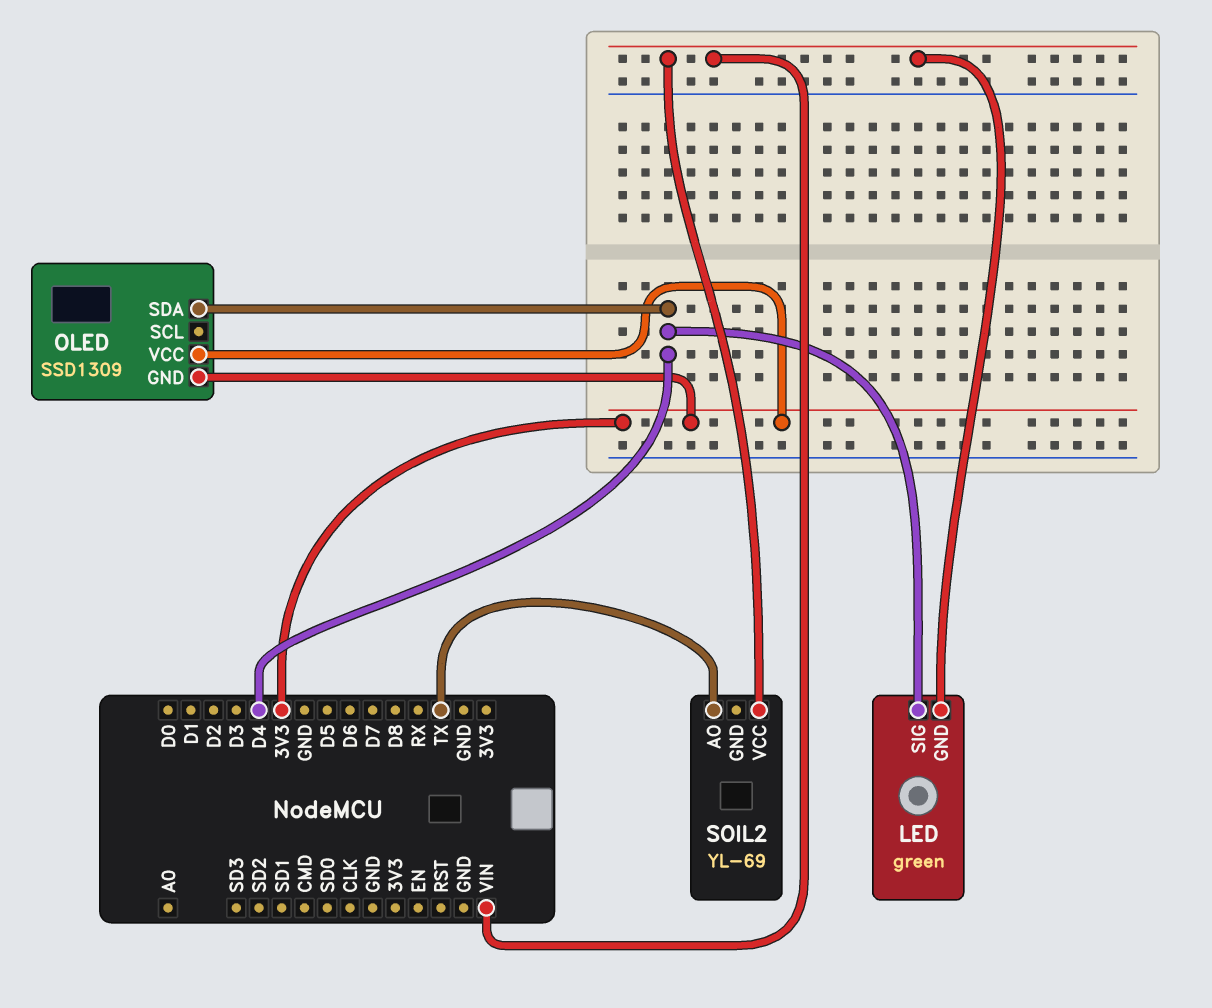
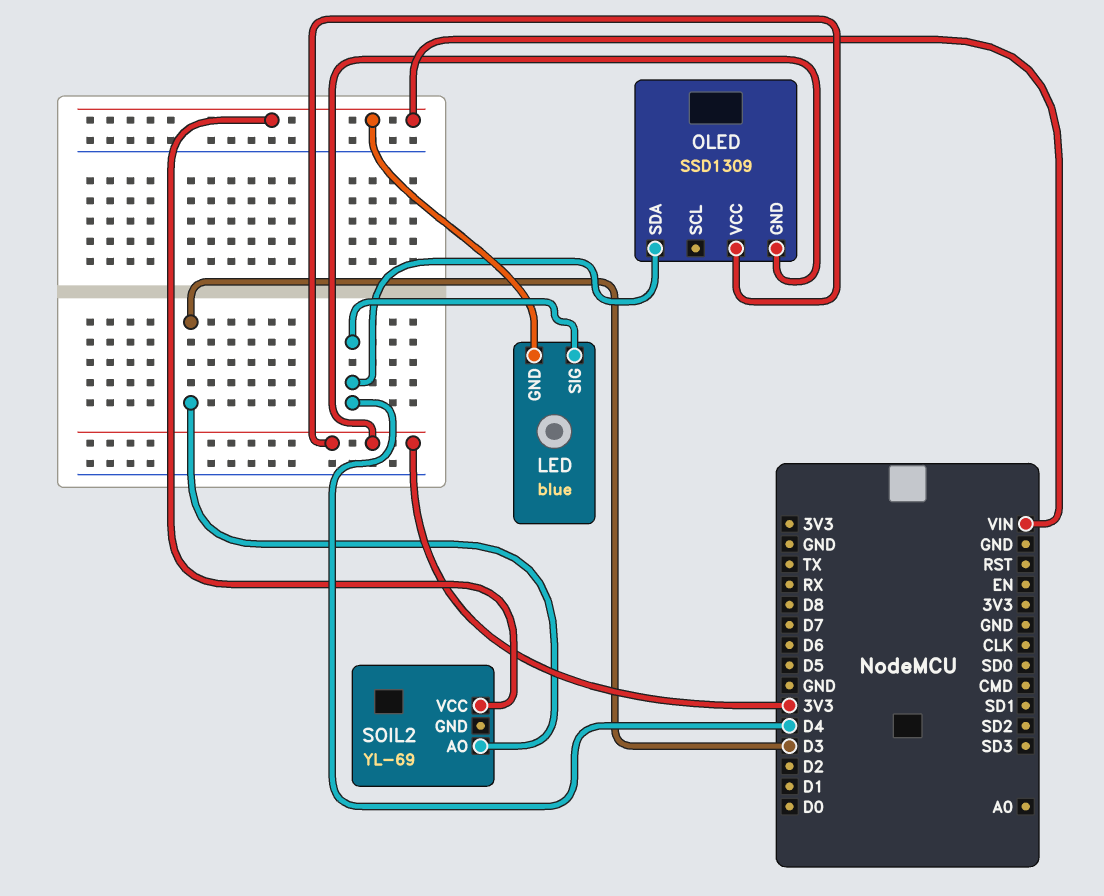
LED: green -> blue
SOIL2 pin AO: TX -> D3

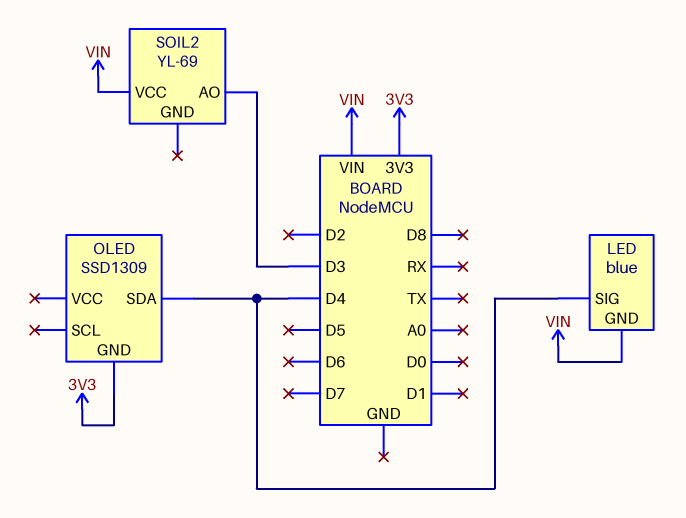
OLED pin VCC: 3V3 -> none

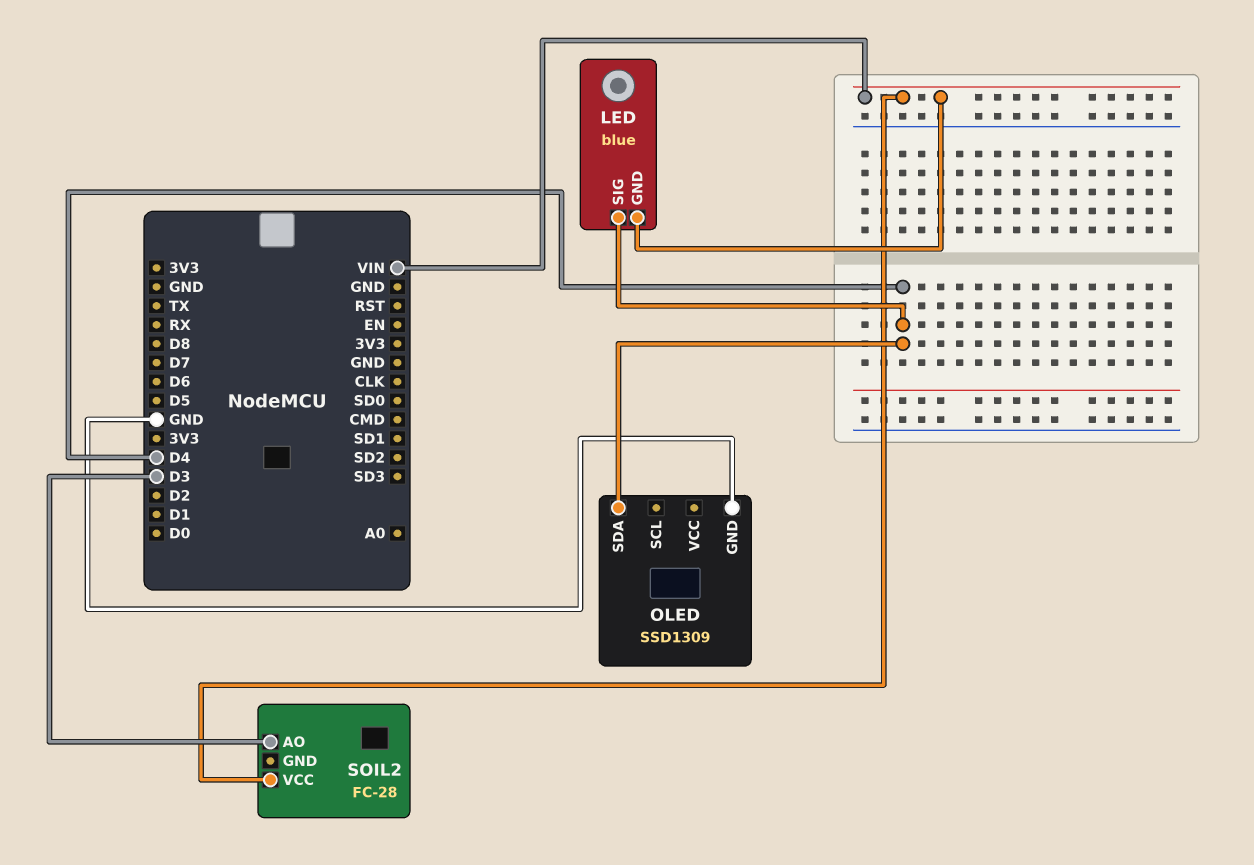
OLED pin GND: 3V3 -> GND
SOIL2: YL-69 -> FC-28

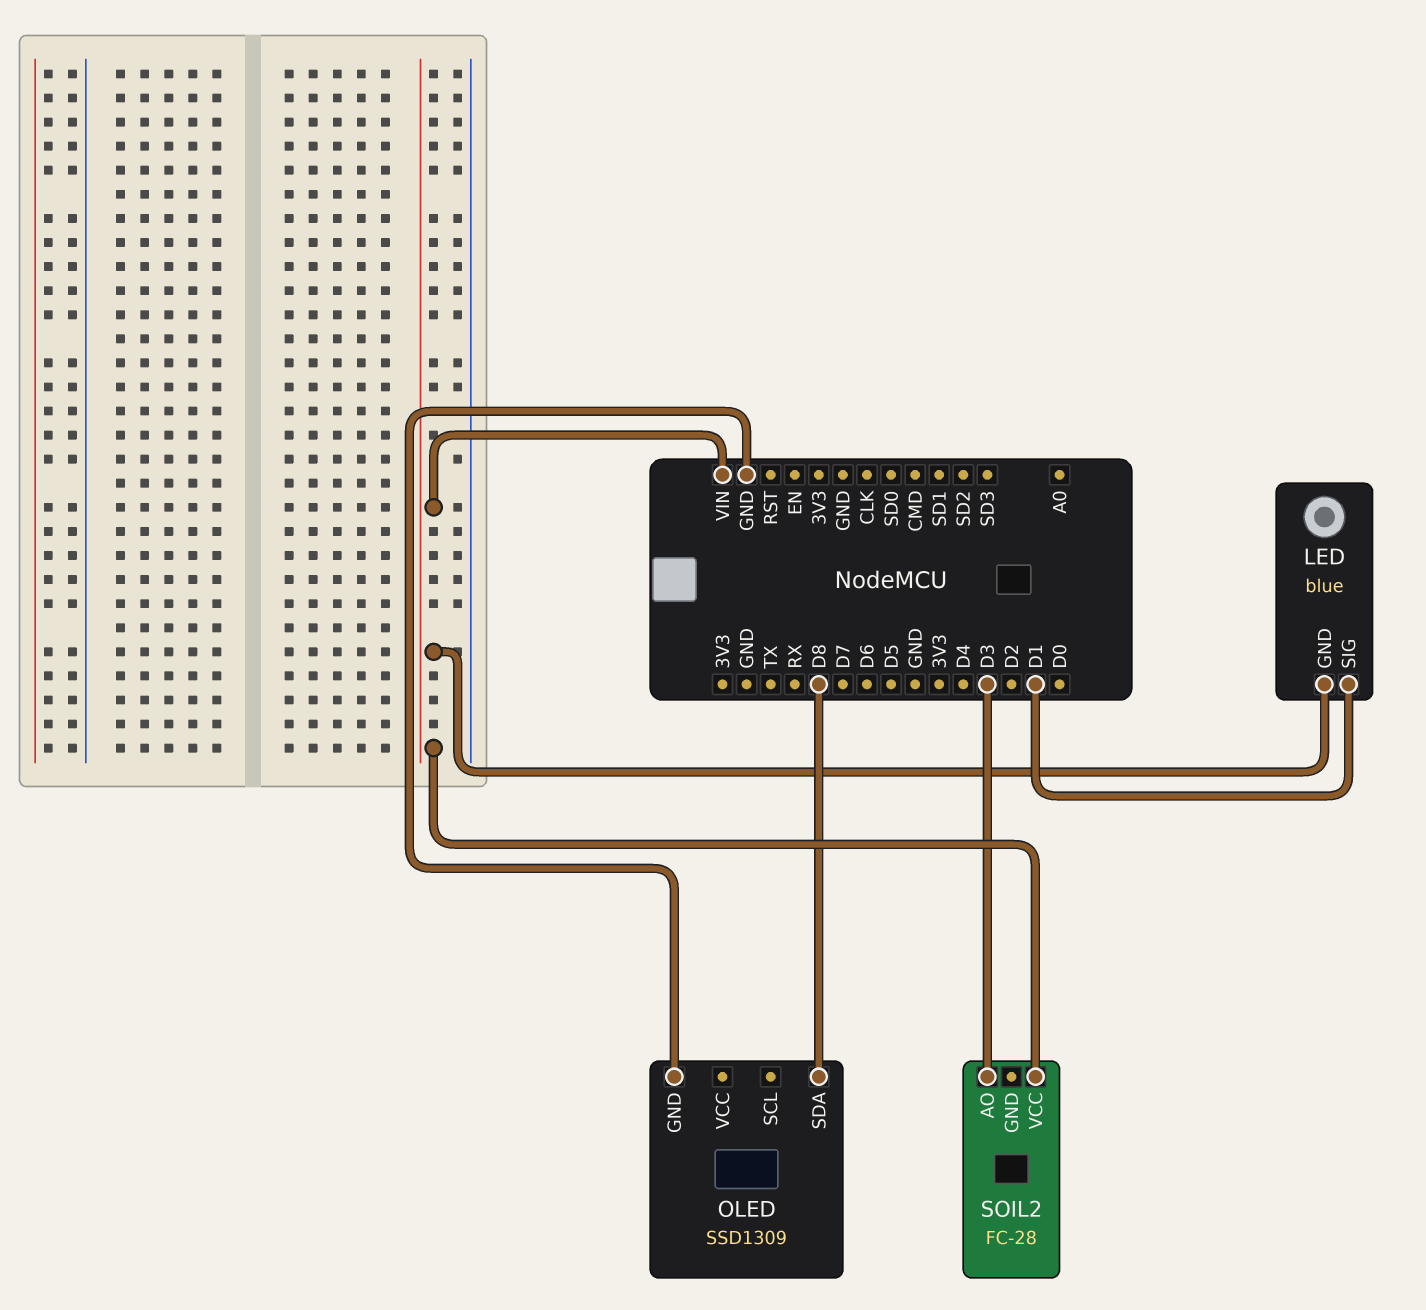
LED pin SIG: D4 -> D1
OLED pin SDA: D4 -> D8

